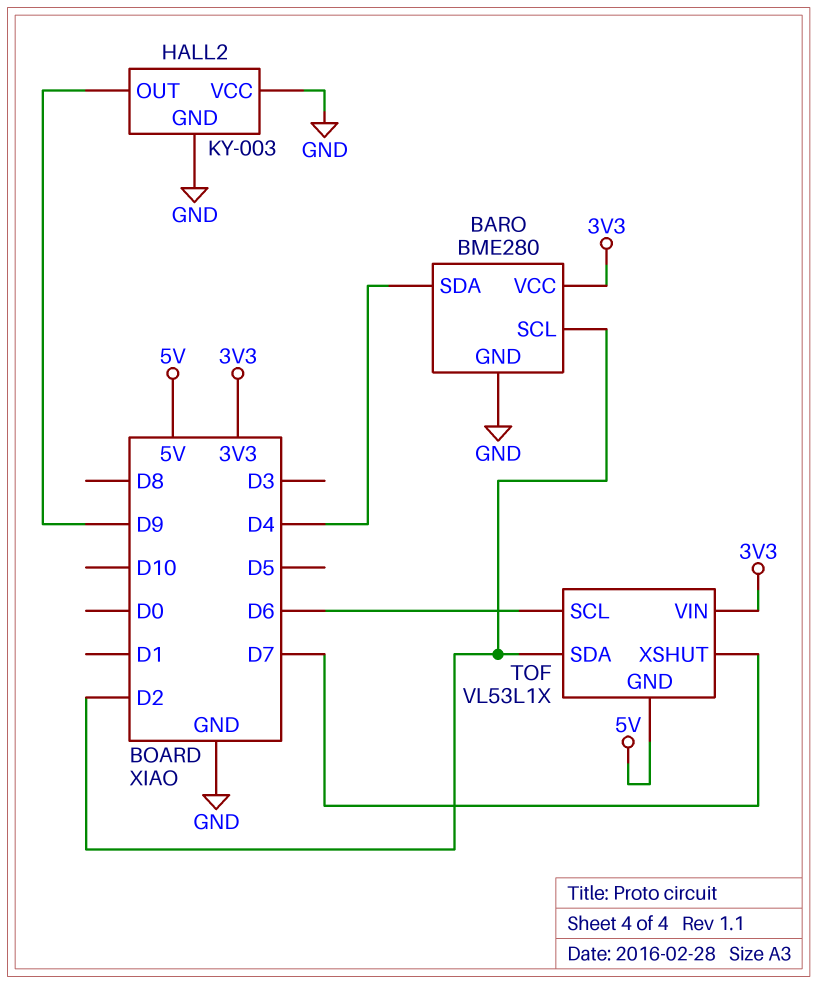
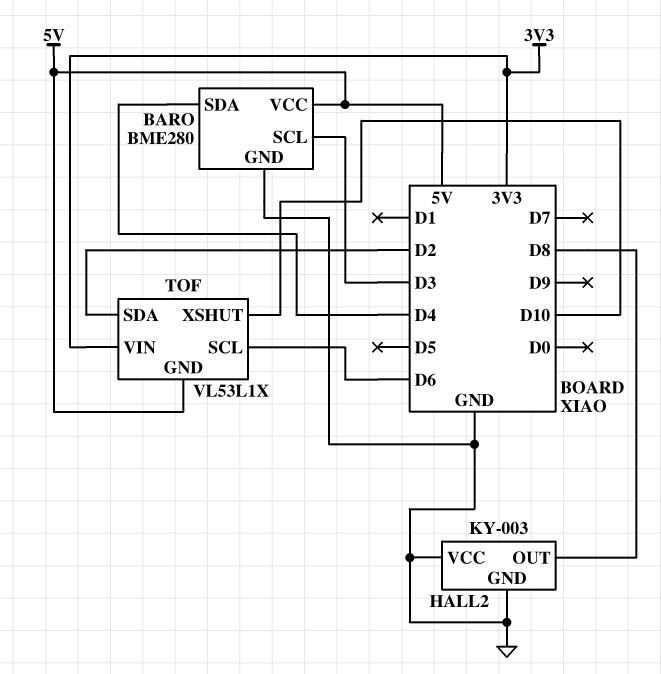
BARO pin SCL: D2 -> D3
BARO pin VCC: 3V3 -> 5V
HALL2 pin OUT: D9 -> D8
TOF pin XSHUT: D7 -> D10

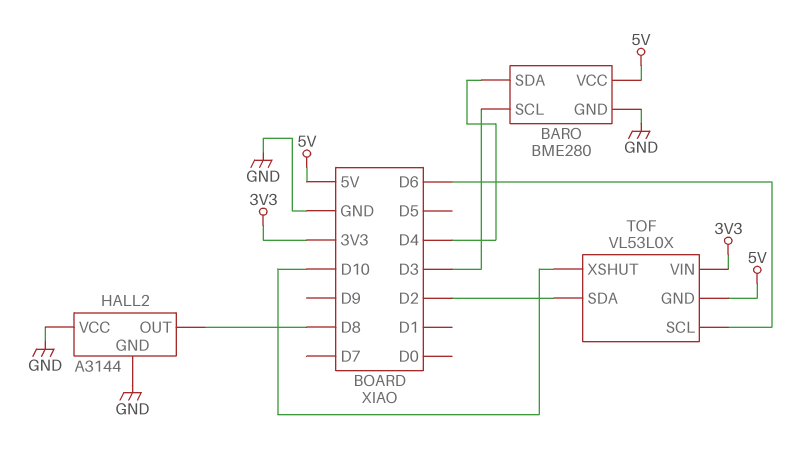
HALL2: KY-003 -> A3144
TOF: VL53L1X -> VL53L0X

